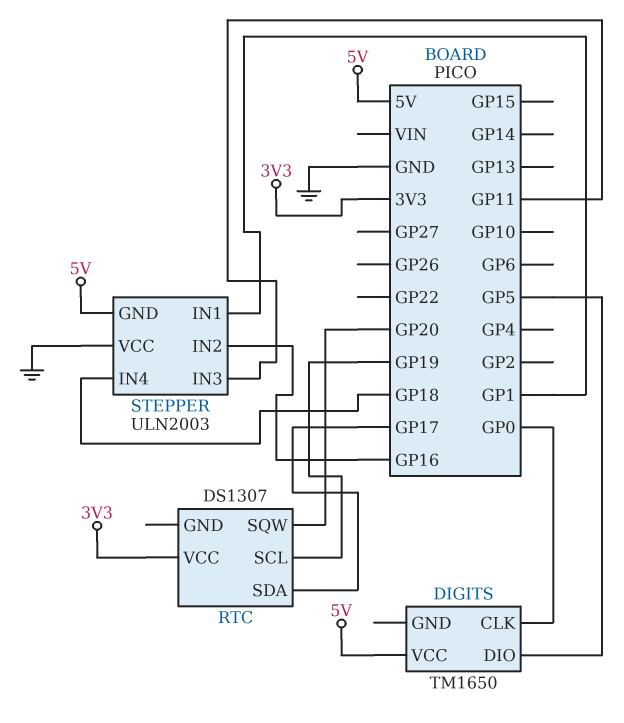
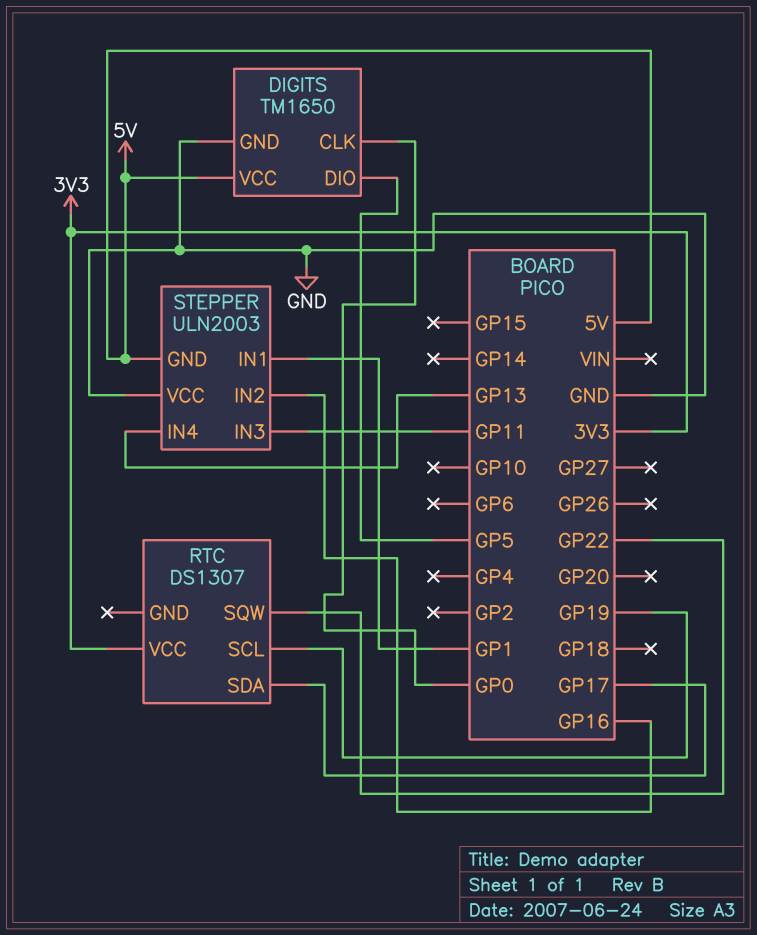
DIGITS pin GND: none -> GND
RTC pin SQW: GP20 -> GP22
STEPPER pin IN4: GP18 -> GP13

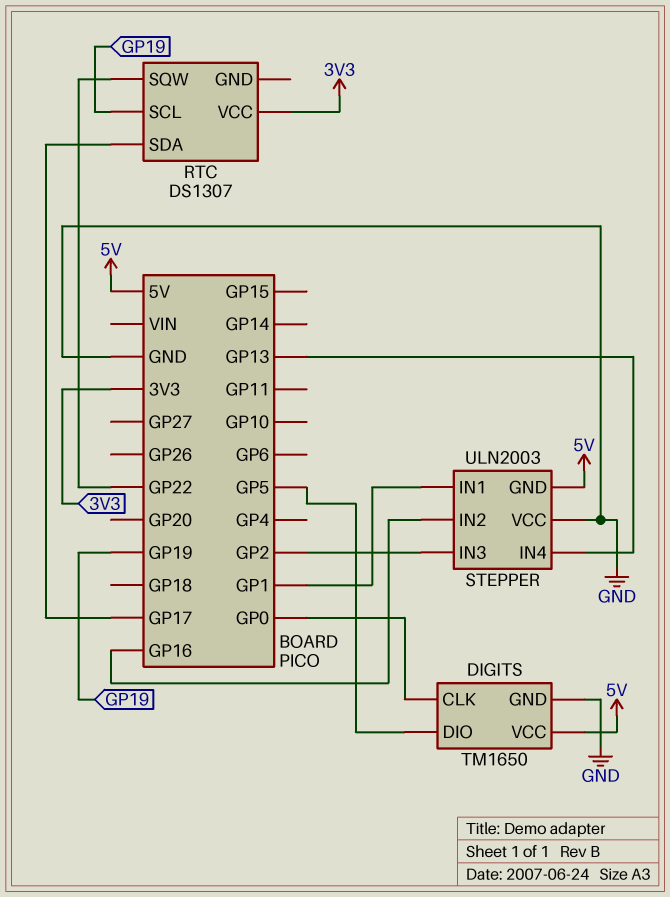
STEPPER pin IN3: GP11 -> GP2

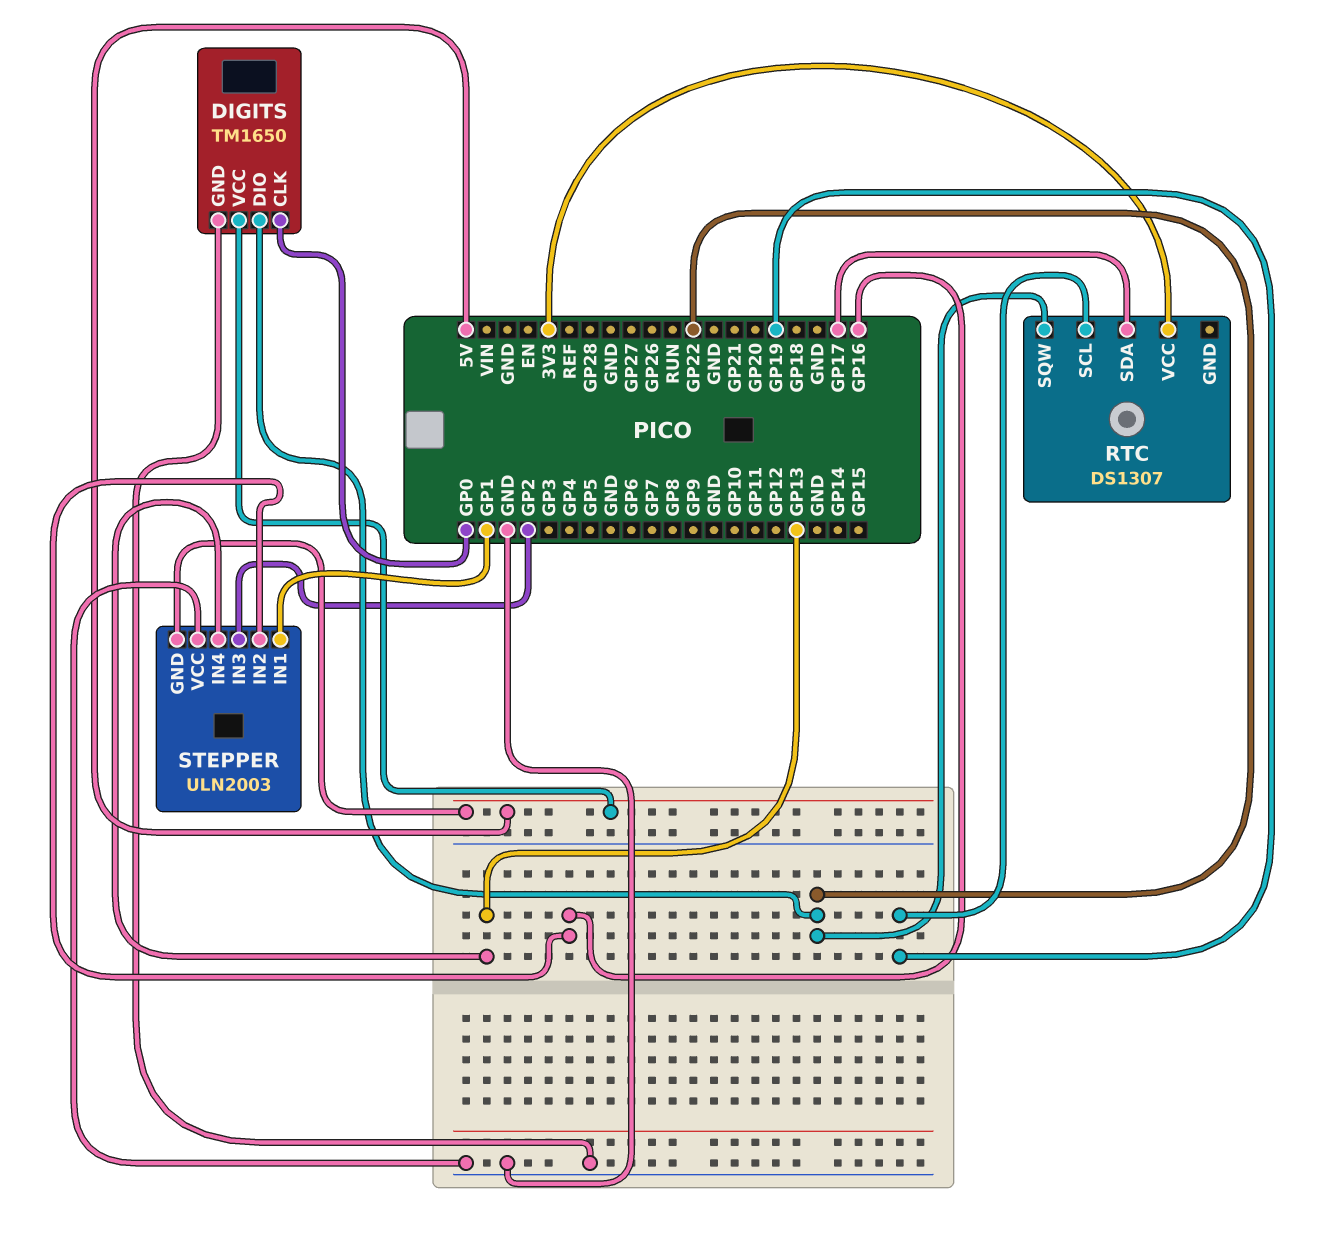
DIGITS pin DIO: GP5 -> GP22

